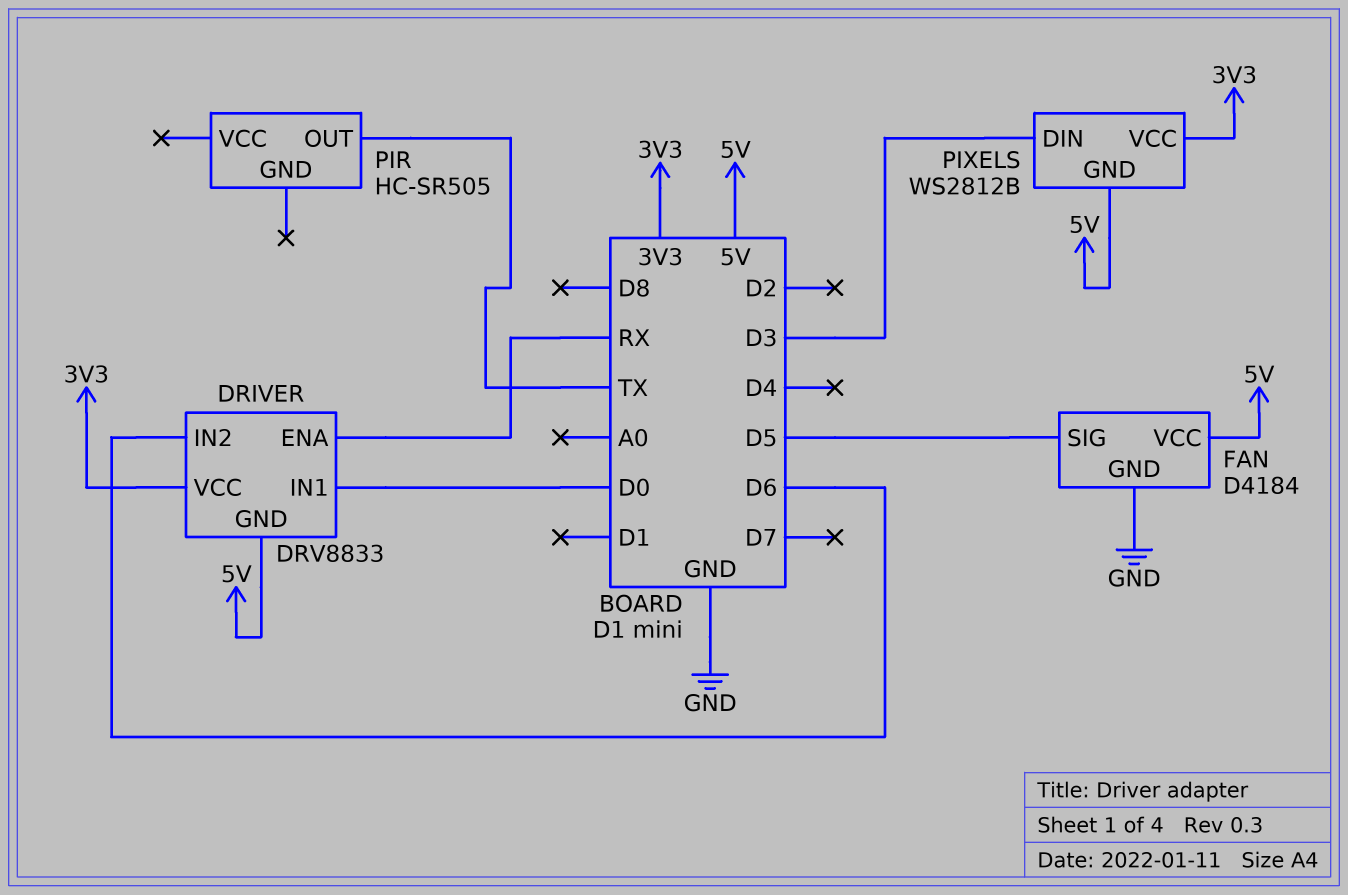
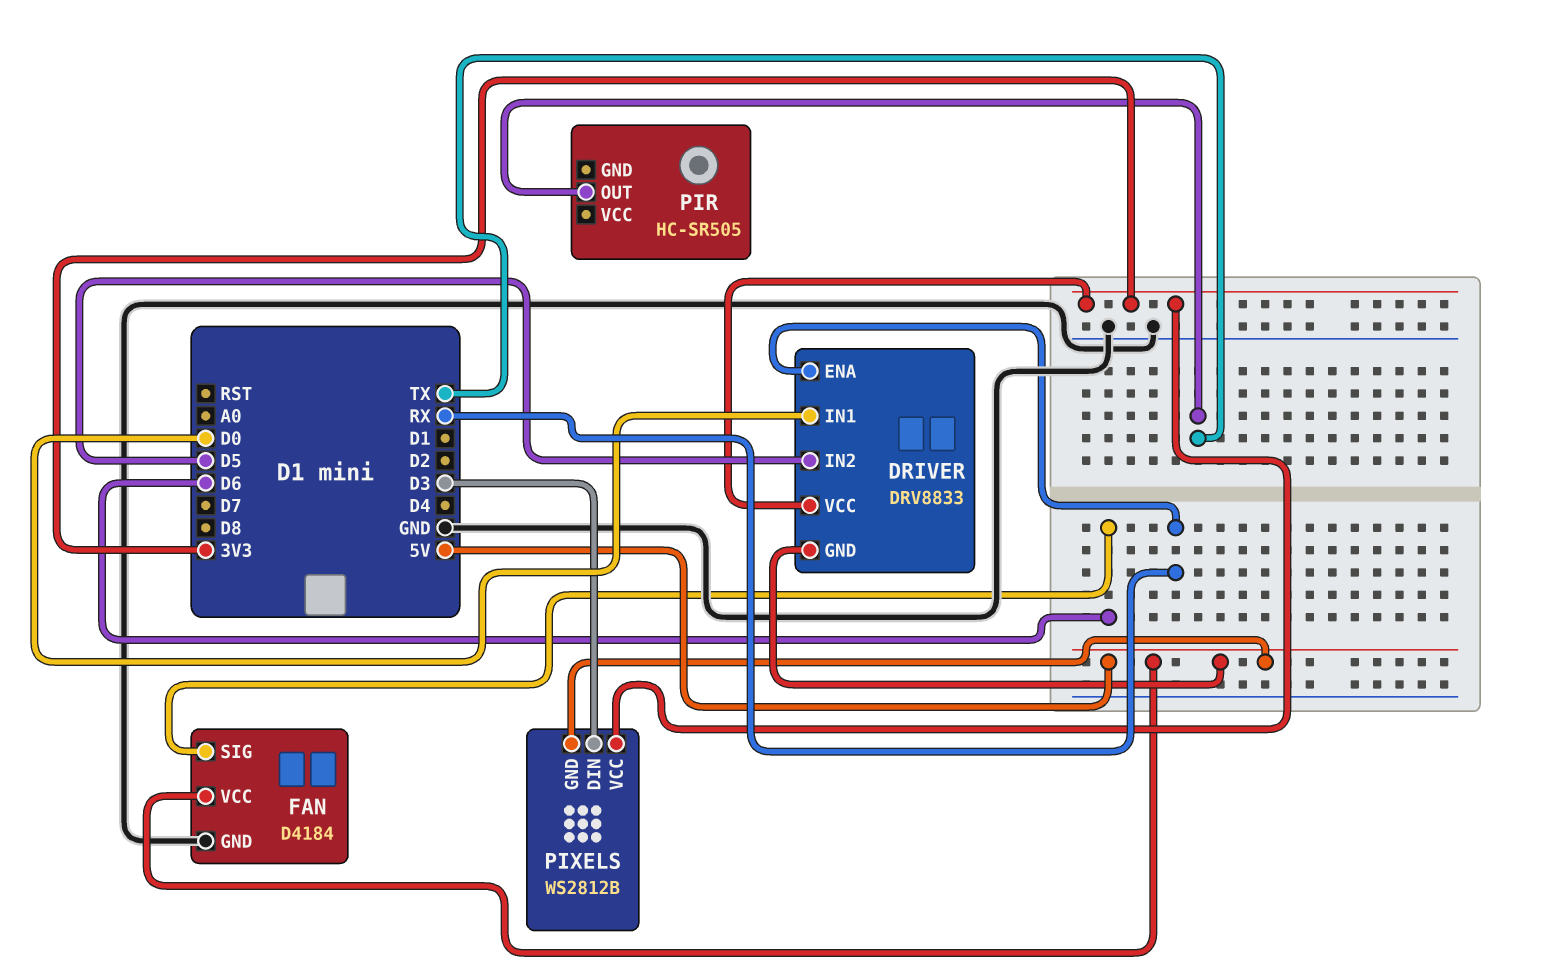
DRIVER pin IN2: D6 -> D5
FAN pin SIG: D5 -> D6

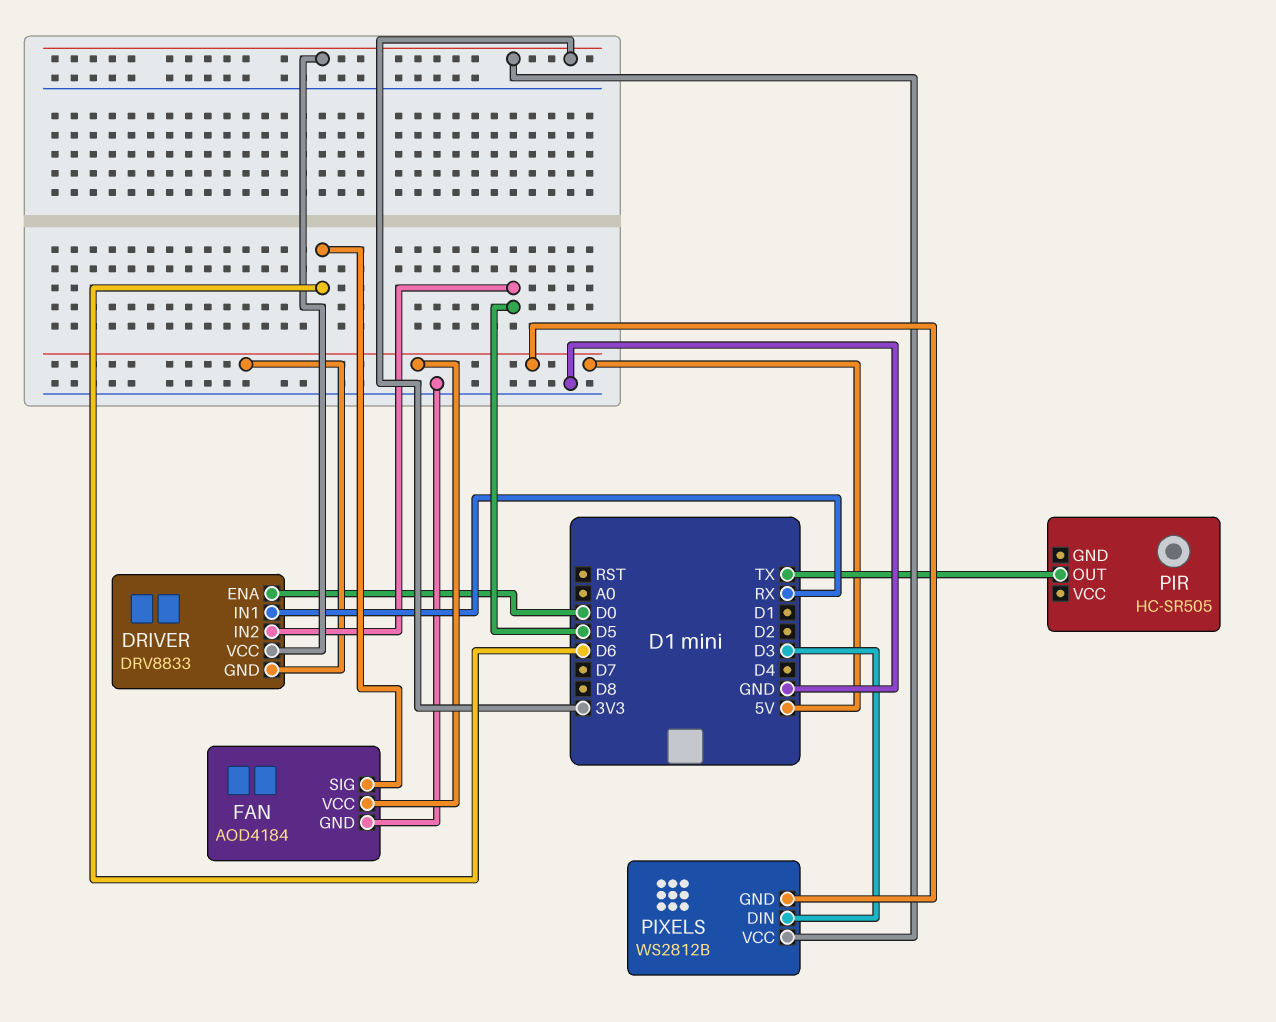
DRIVER pin ENA: RX -> D0
DRIVER pin IN1: D0 -> RX
FAN: D4184 -> AOD4184

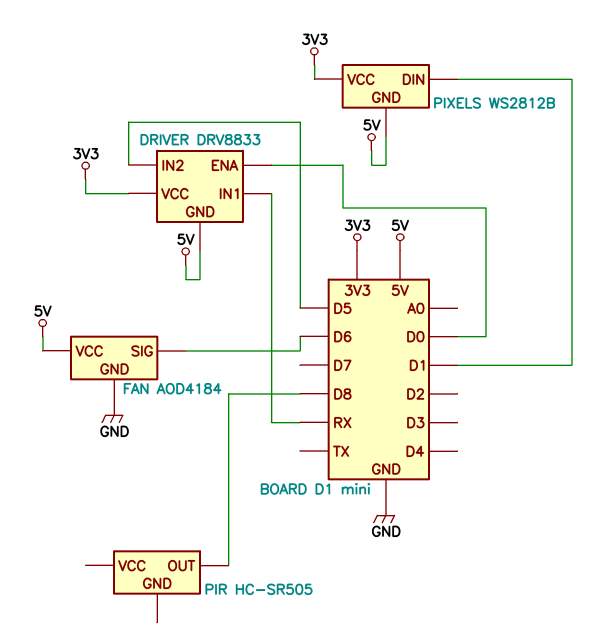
PIR pin OUT: TX -> D8
PIXELS pin DIN: D3 -> D1

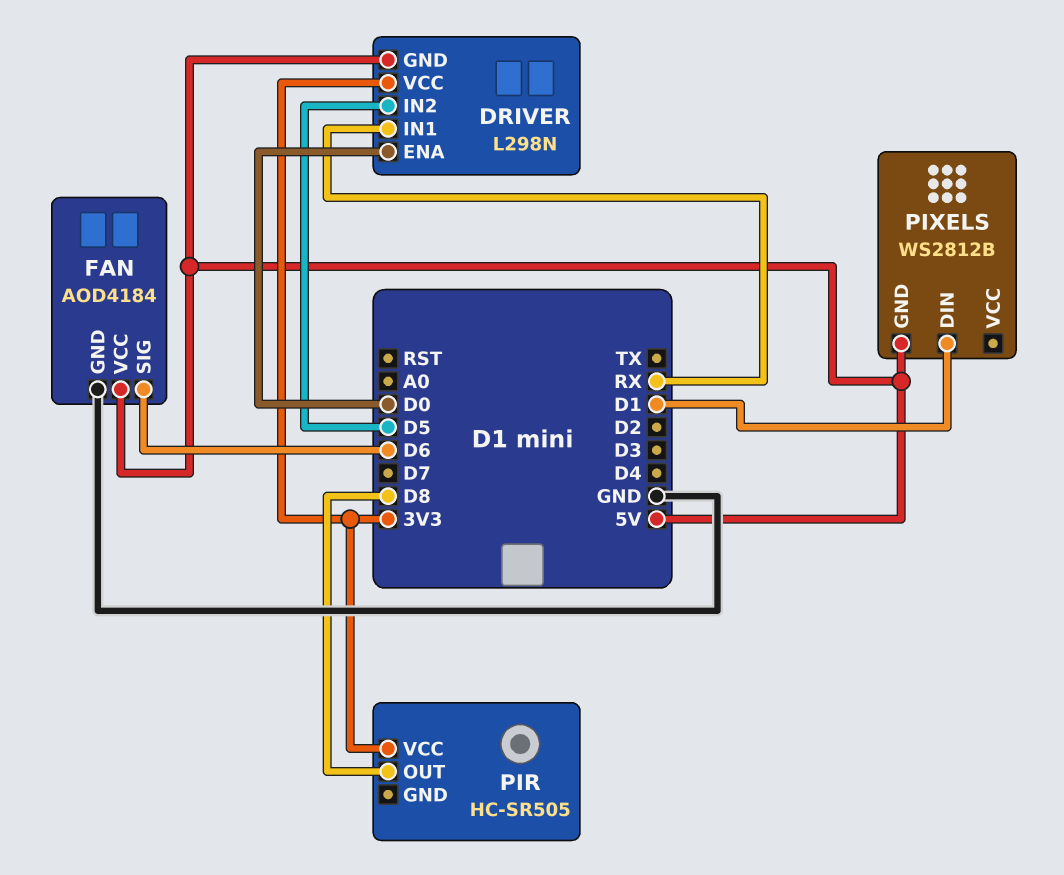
DRIVER: DRV8833 -> L298N
PIR pin VCC: none -> 3V3
PIXELS pin VCC: 3V3 -> none

